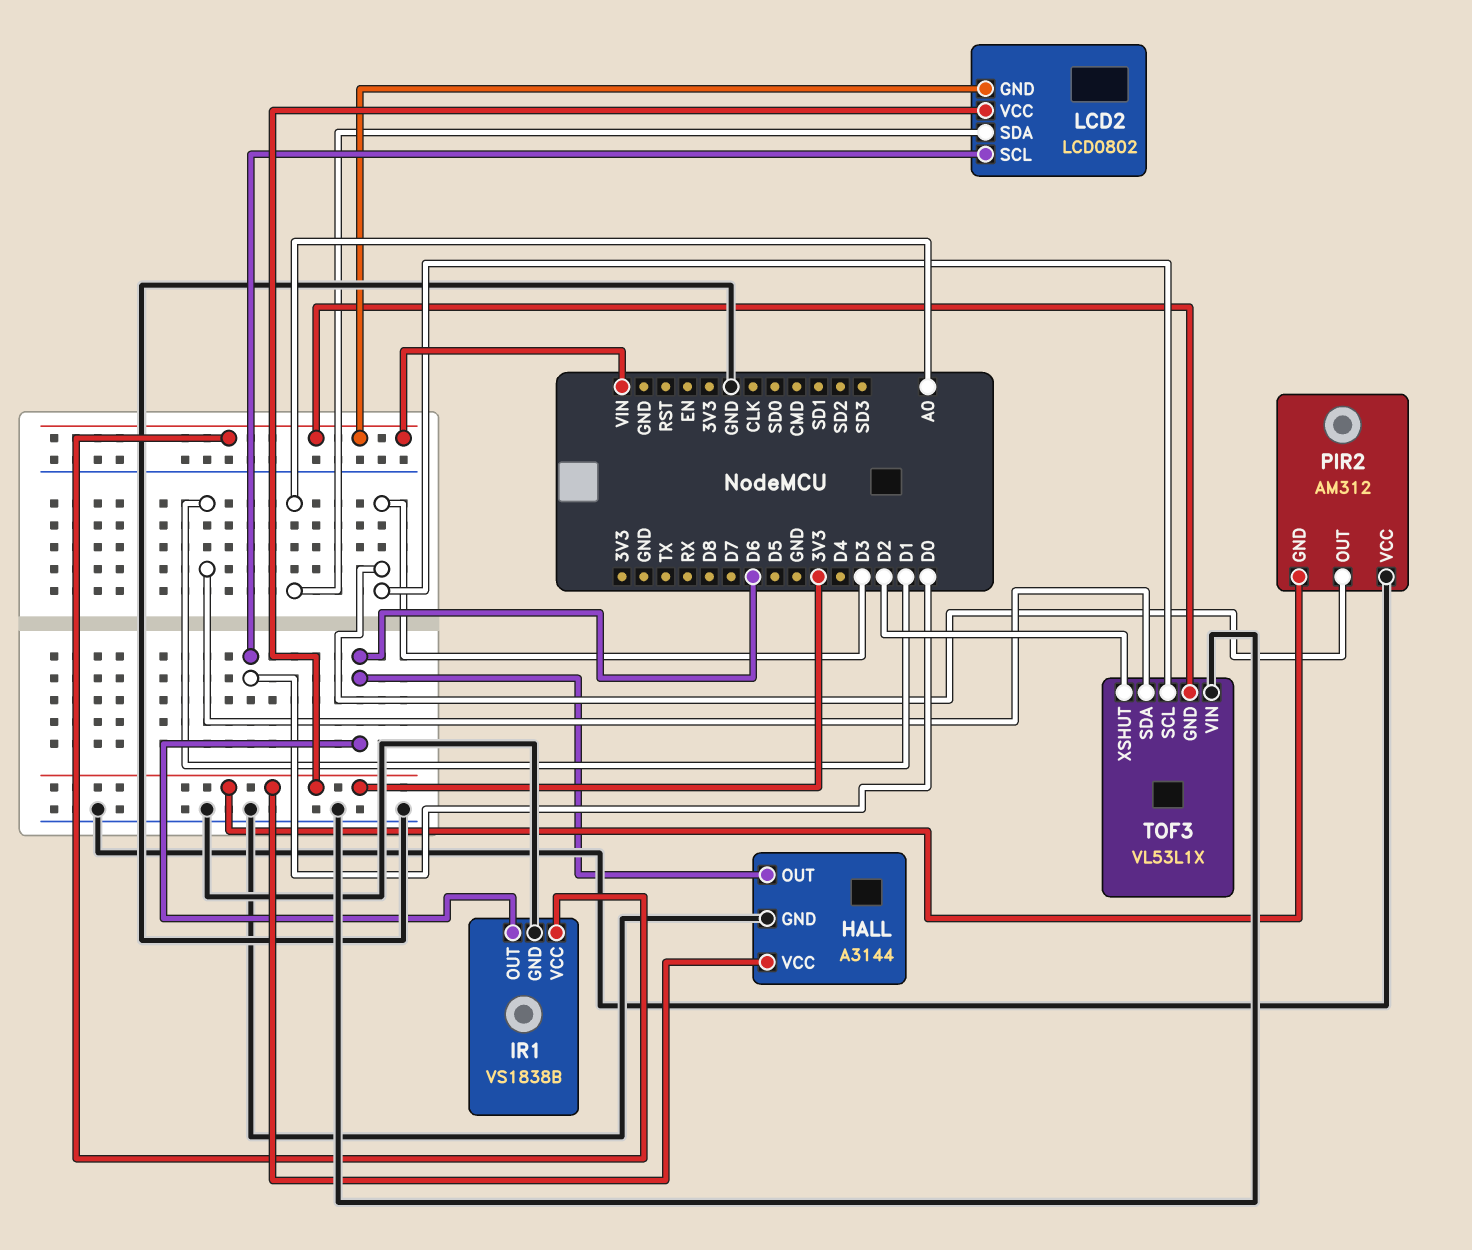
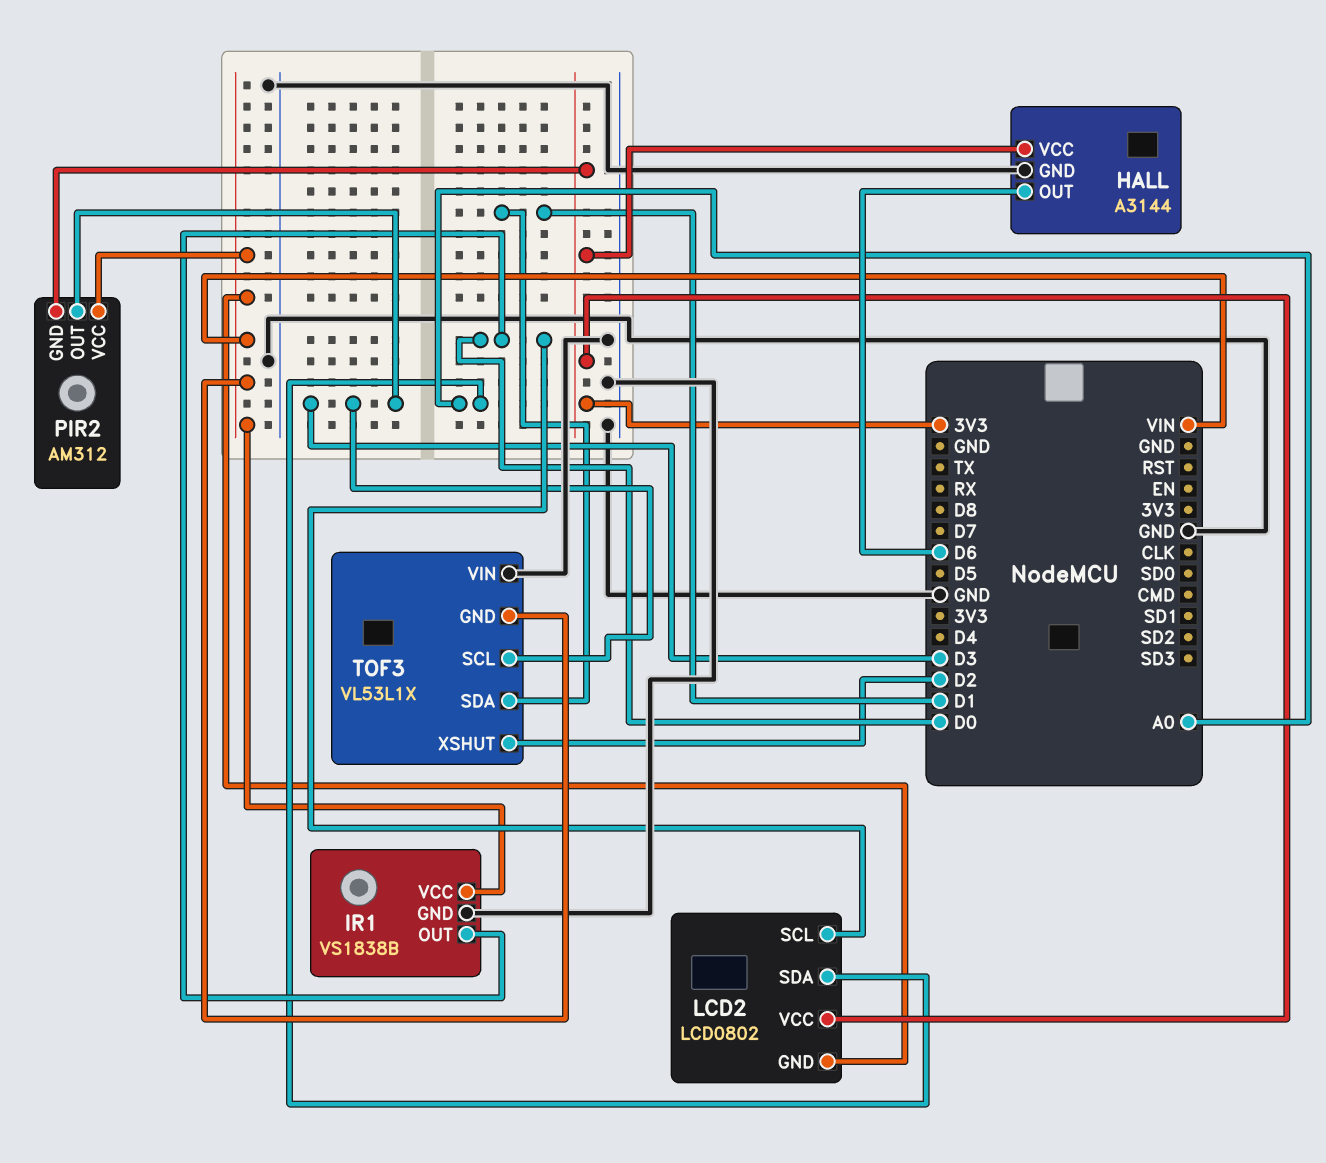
IR1 pin OUT: D6 -> D0
PIR2 pin VCC: GND -> VIN

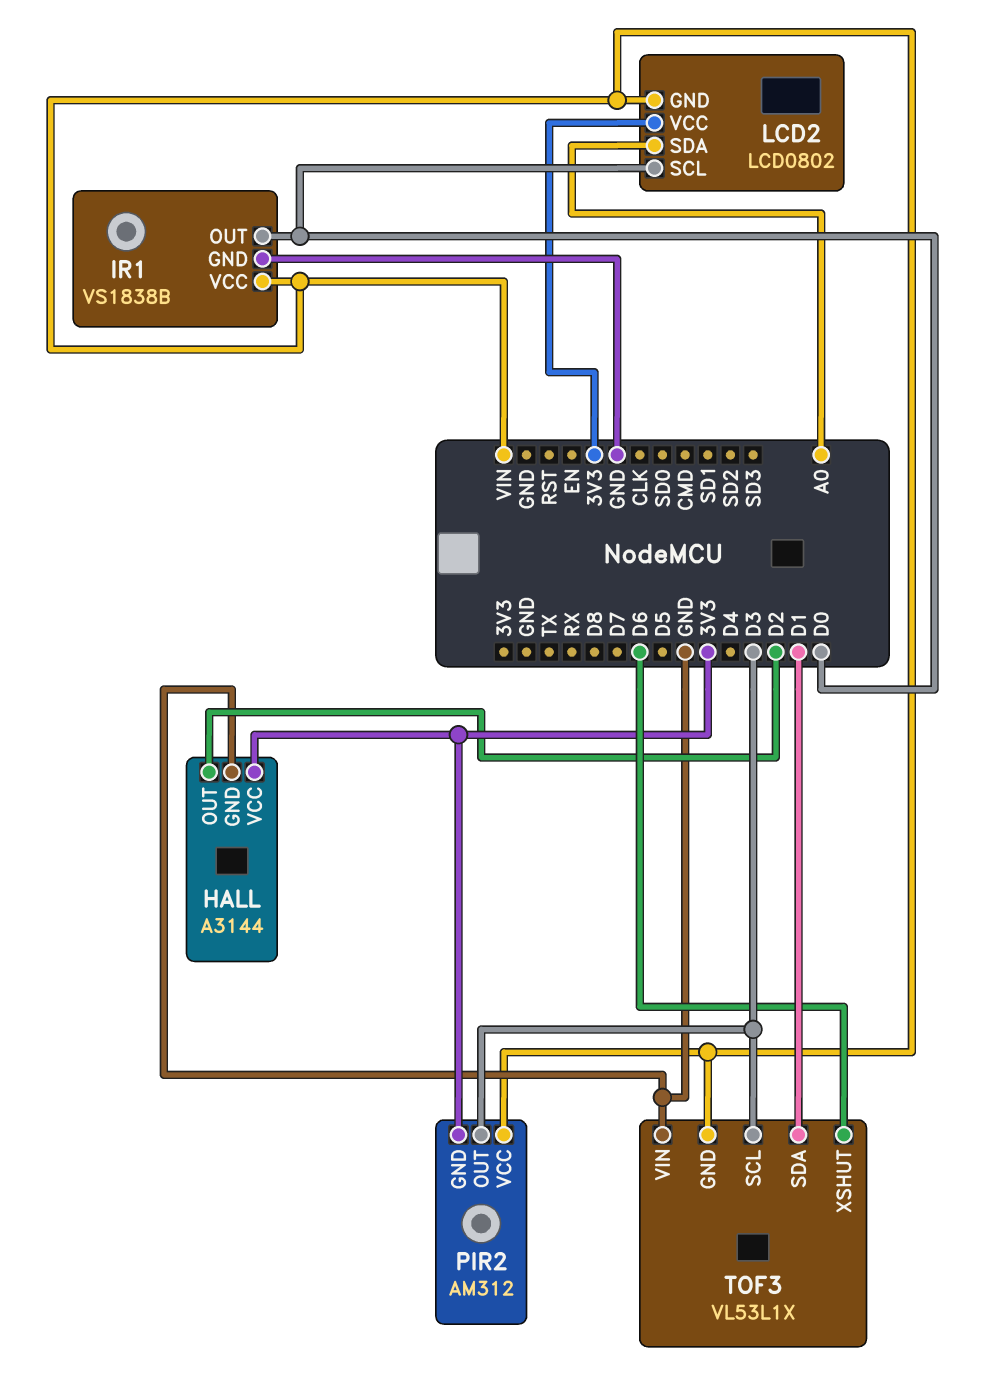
HALL pin OUT: D6 -> D2
TOF3 pin XSHUT: D2 -> D6

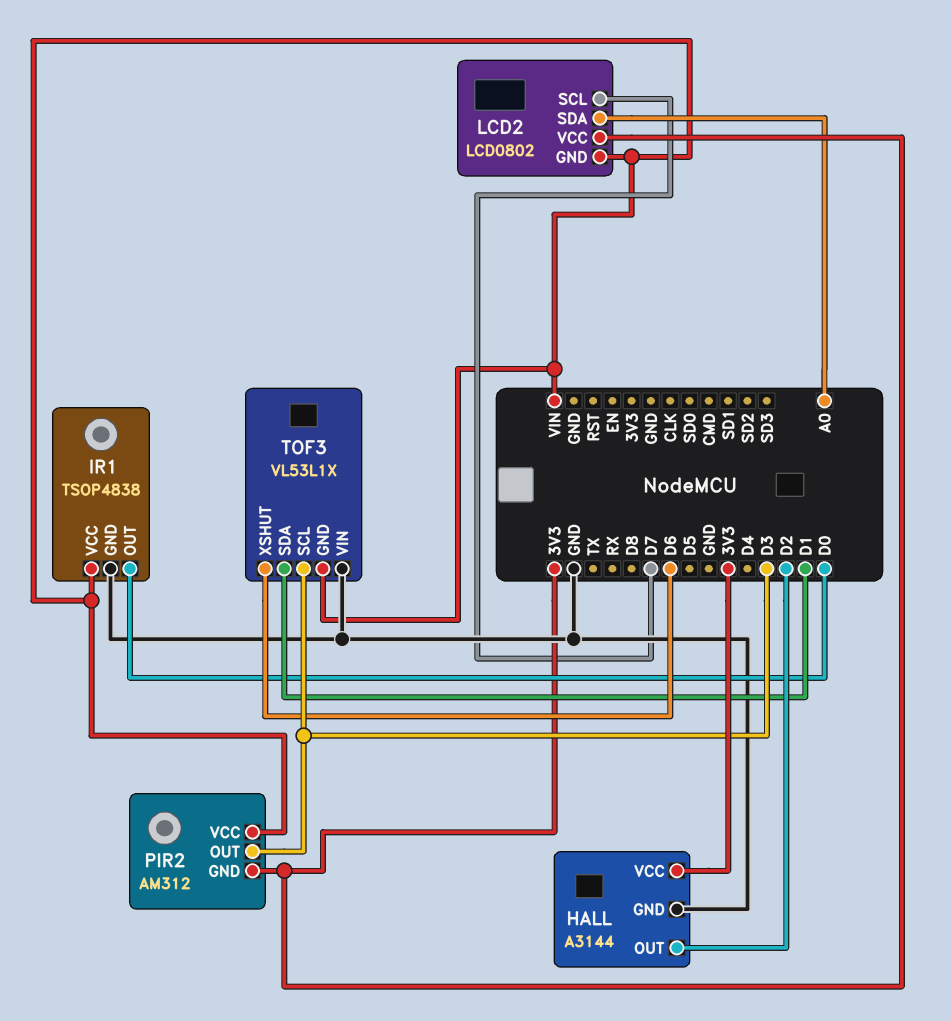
IR1: VS1838B -> TSOP4838
LCD2 pin SCL: D0 -> D7

